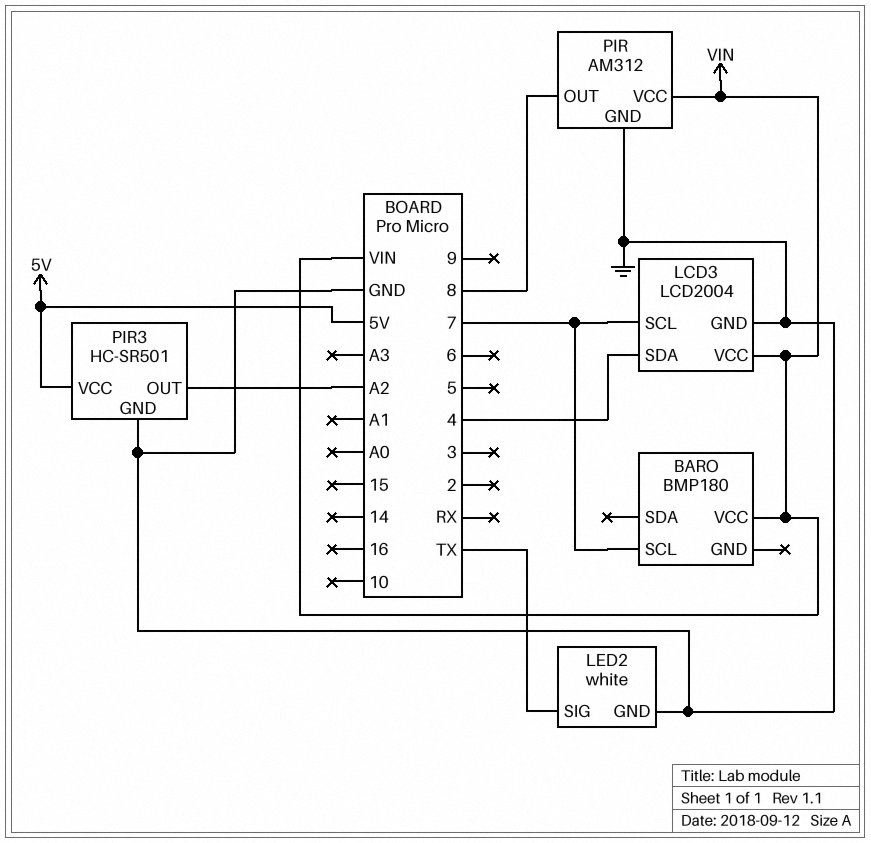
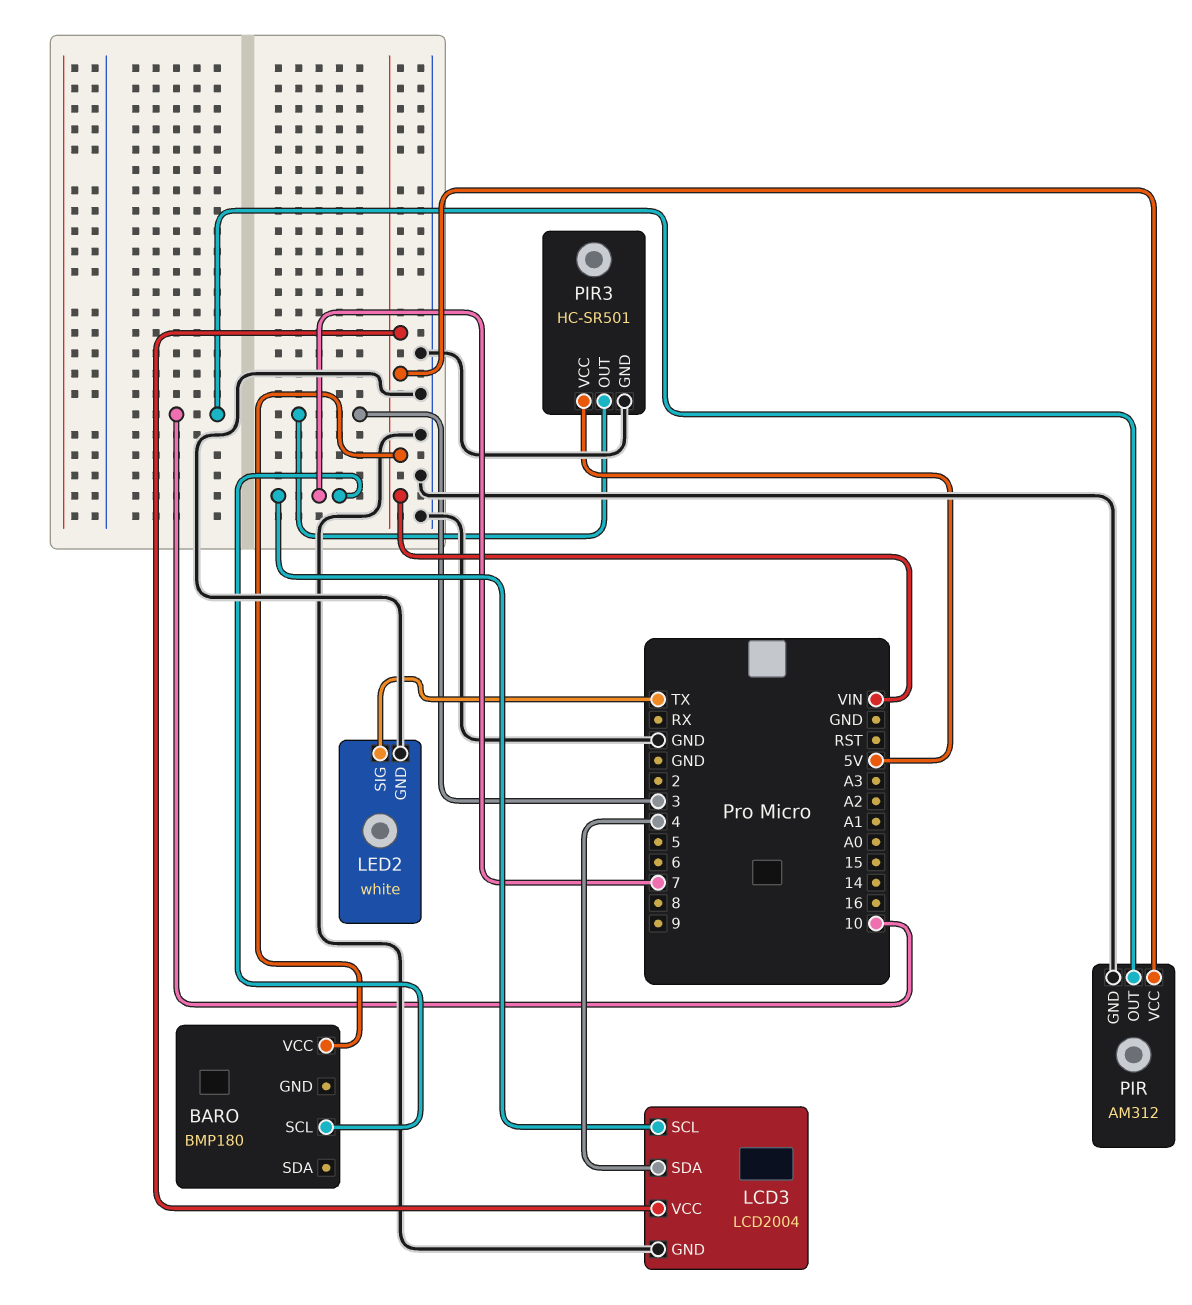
PIR pin OUT: 8 -> 10
PIR3 pin OUT: A2 -> 3

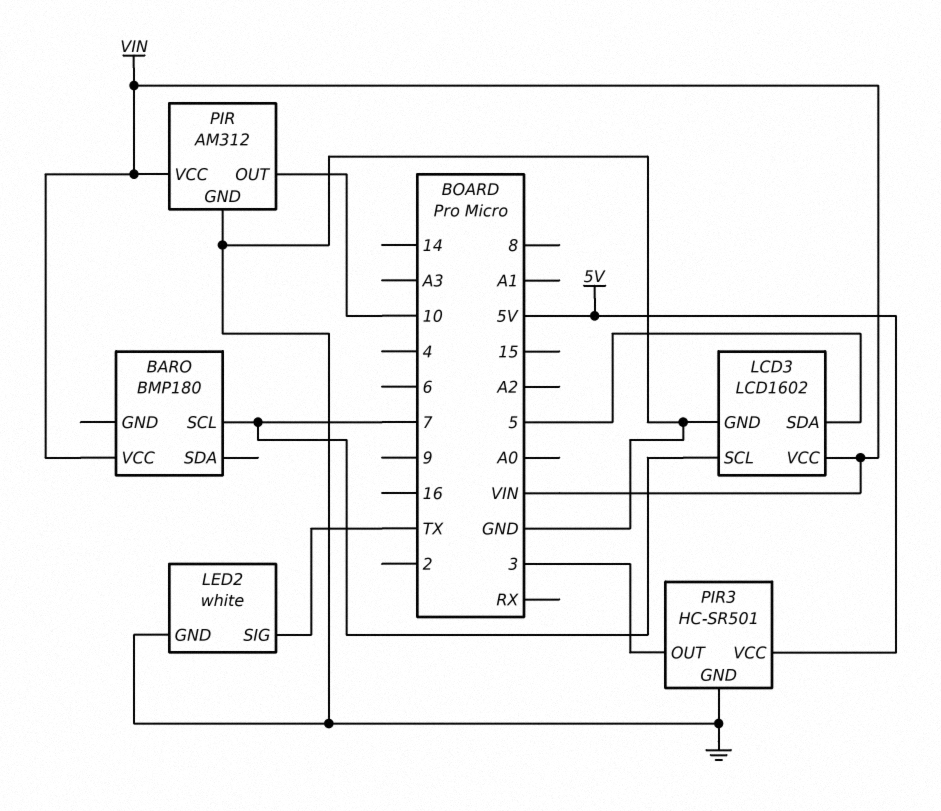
LCD3: LCD2004 -> LCD1602
LCD3 pin SDA: 4 -> 5

